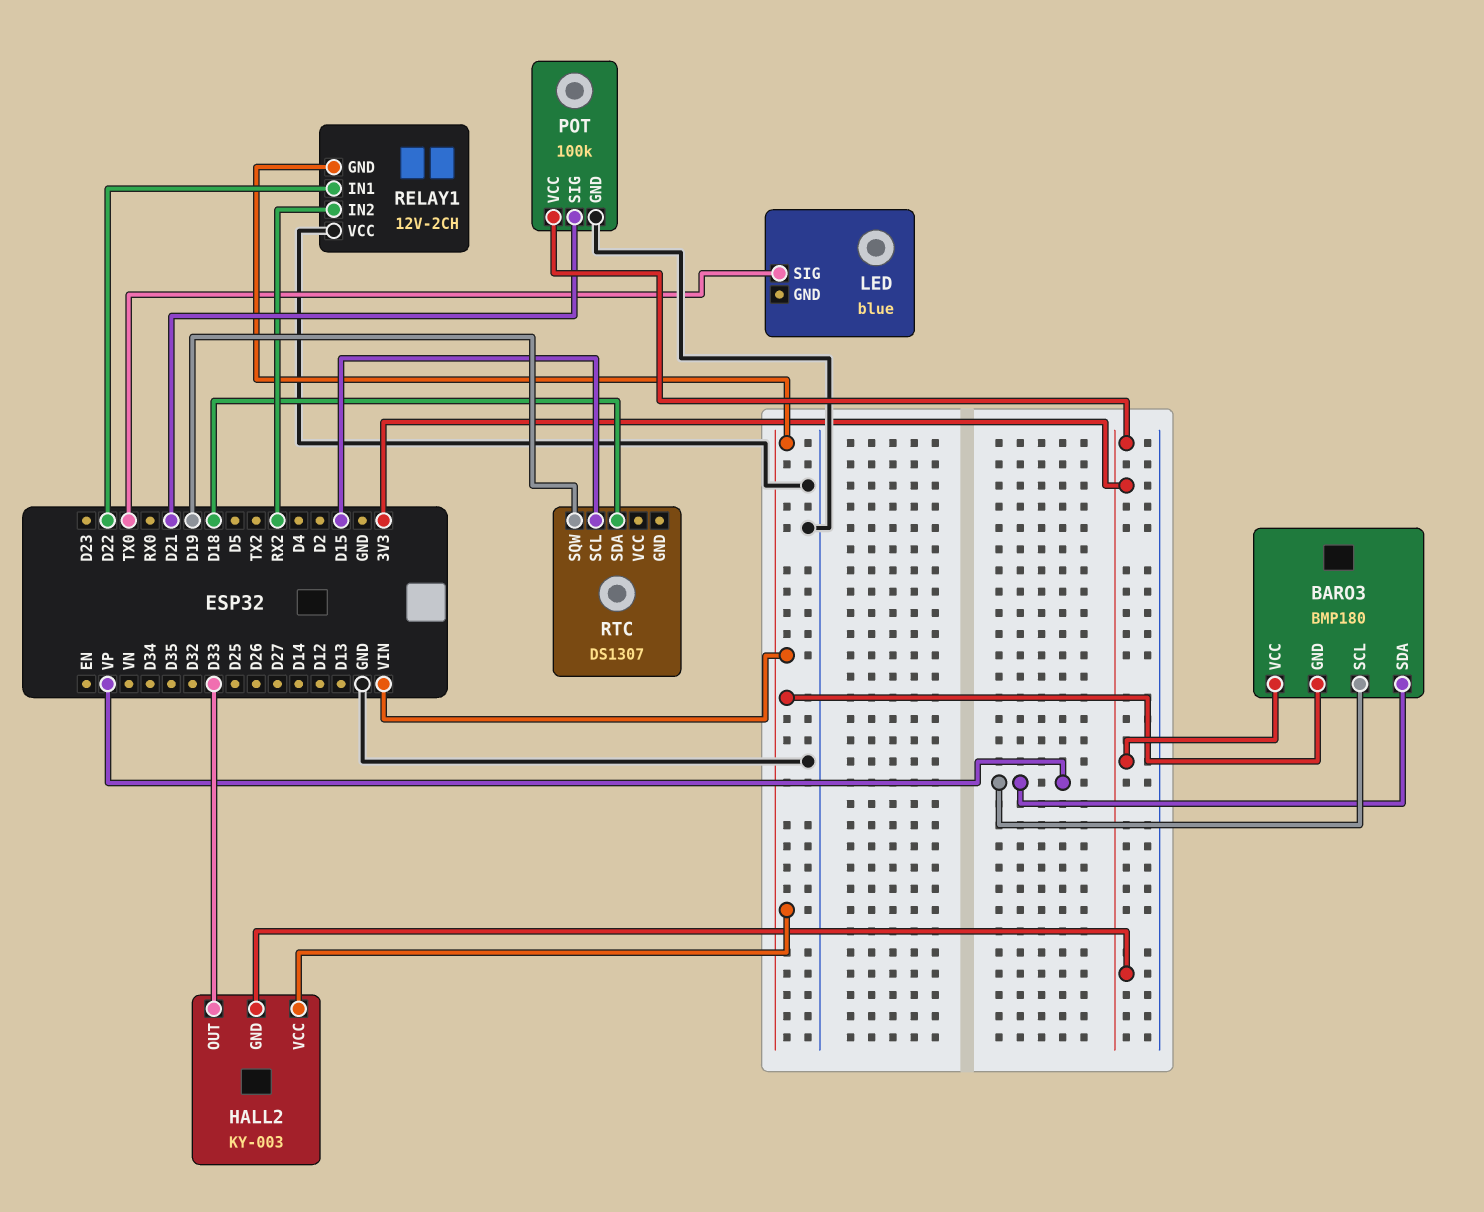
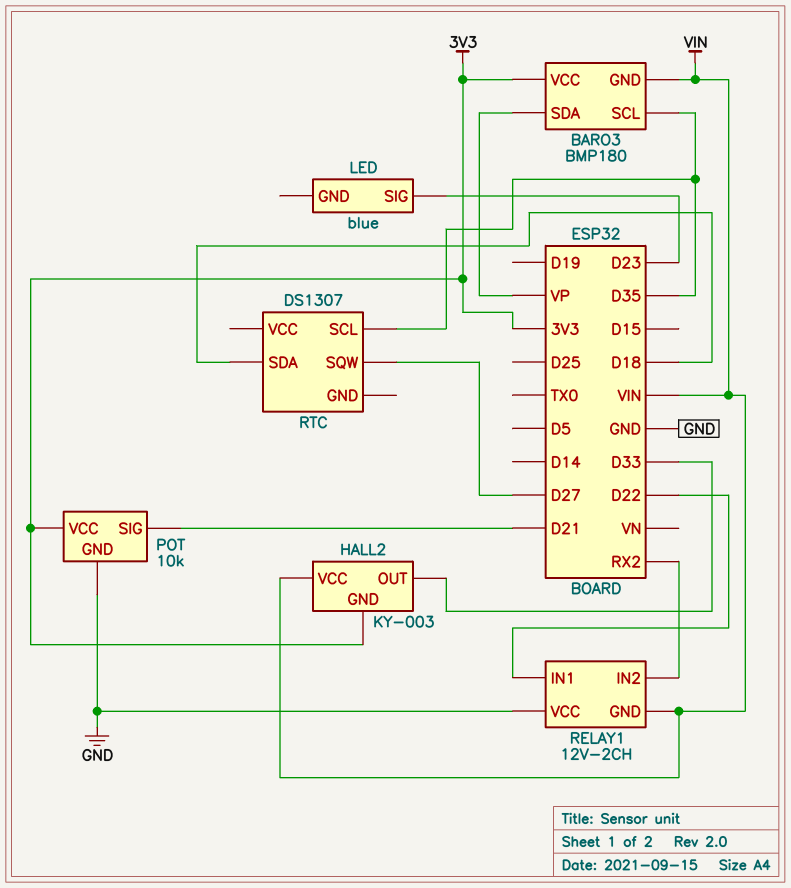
BARO3 pin SCL: VP -> D35
LED pin SIG: TX0 -> D23
POT: 100k -> 10k
RTC pin SCL: D15 -> D35
RTC pin SQW: D19 -> D27

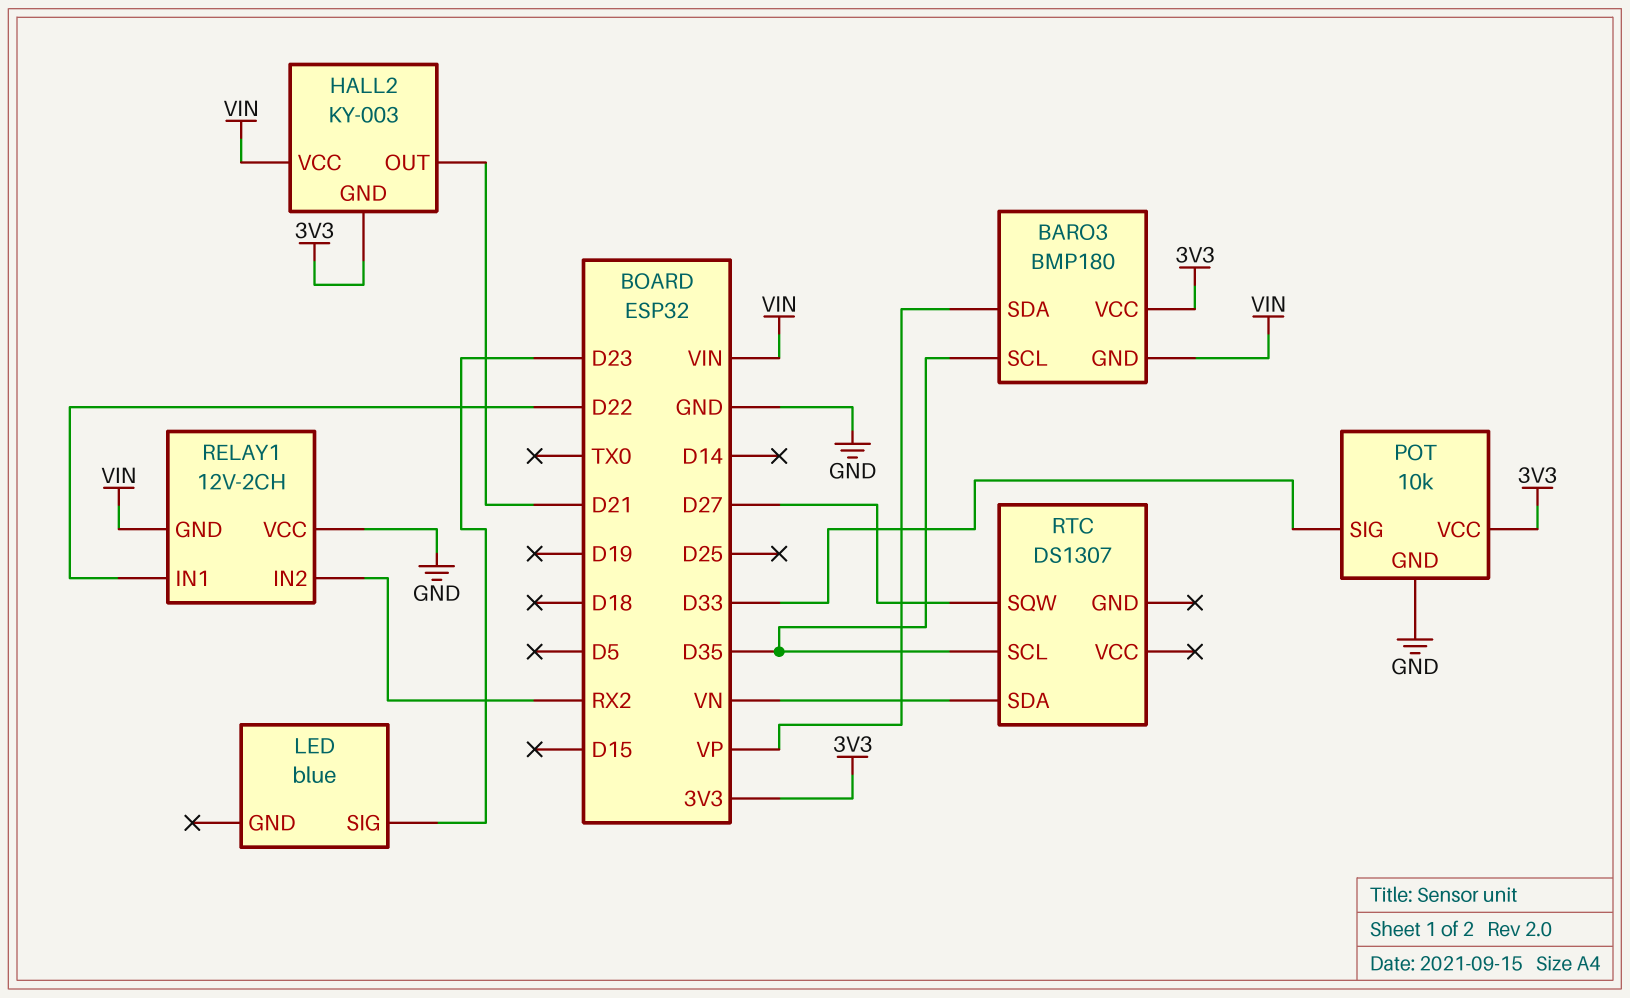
HALL2 pin OUT: D33 -> D21
POT pin SIG: D21 -> D33
RTC pin SDA: D18 -> VN

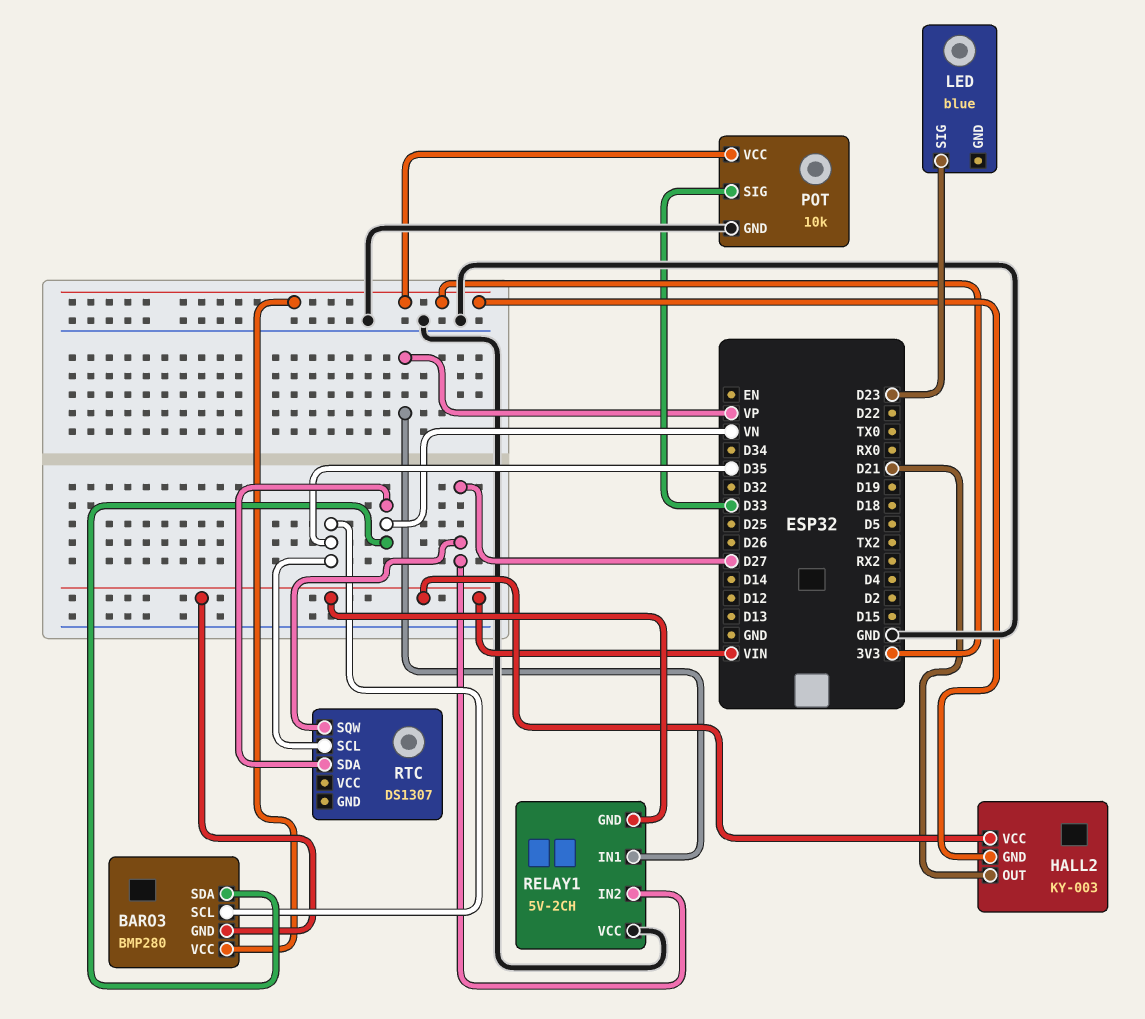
BARO3: BMP180 -> BMP280
BARO3 pin SDA: VP -> VN
RELAY1: 12V-2CH -> 5V-2CH
RELAY1 pin IN1: D22 -> VP
RELAY1 pin IN2: RX2 -> D27

